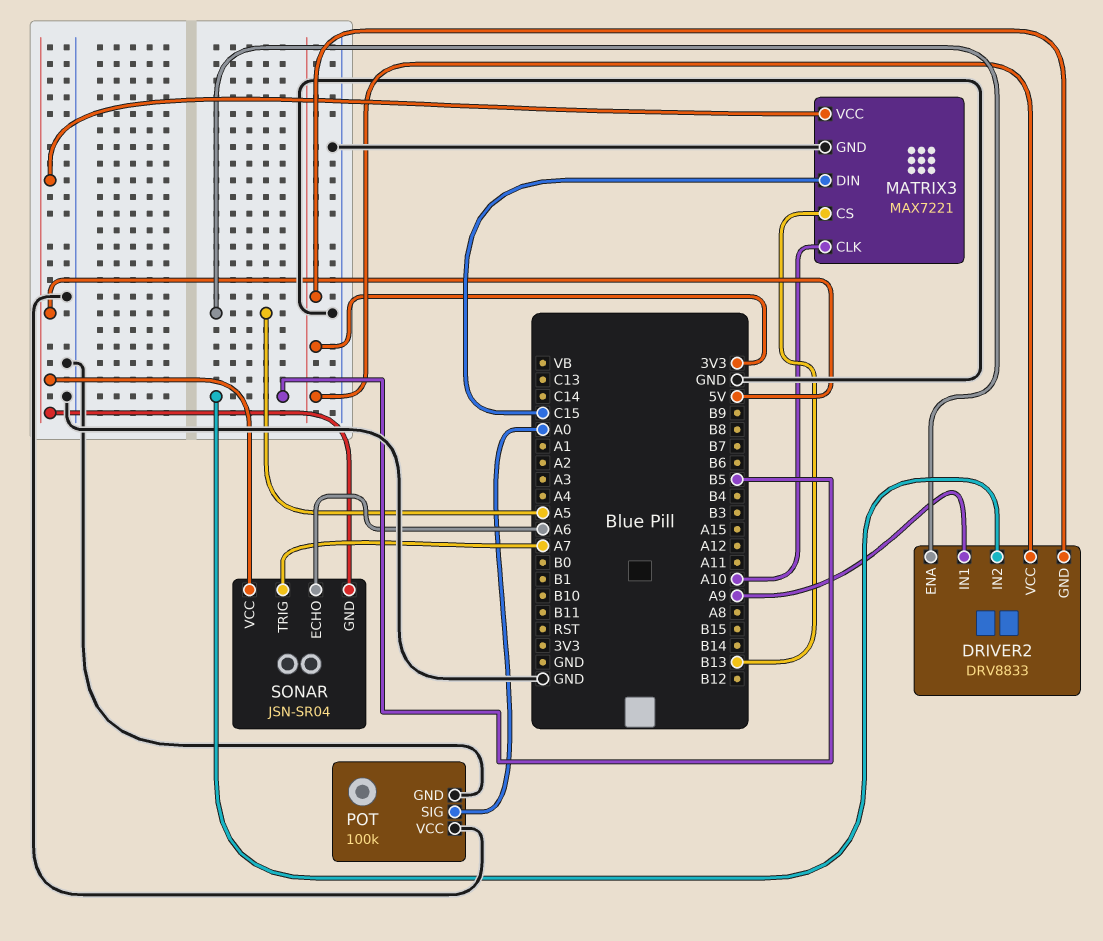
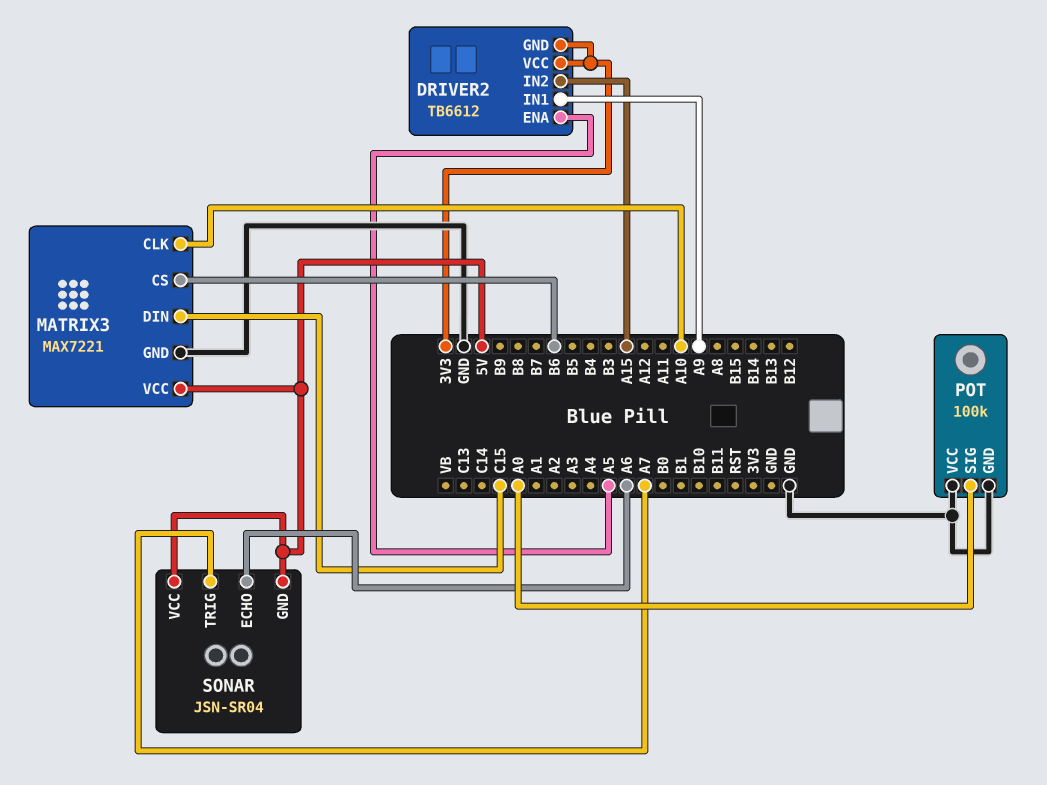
DRIVER2: DRV8833 -> TB6612
DRIVER2 pin IN2: B5 -> A15
MATRIX3 pin CS: B13 -> B6

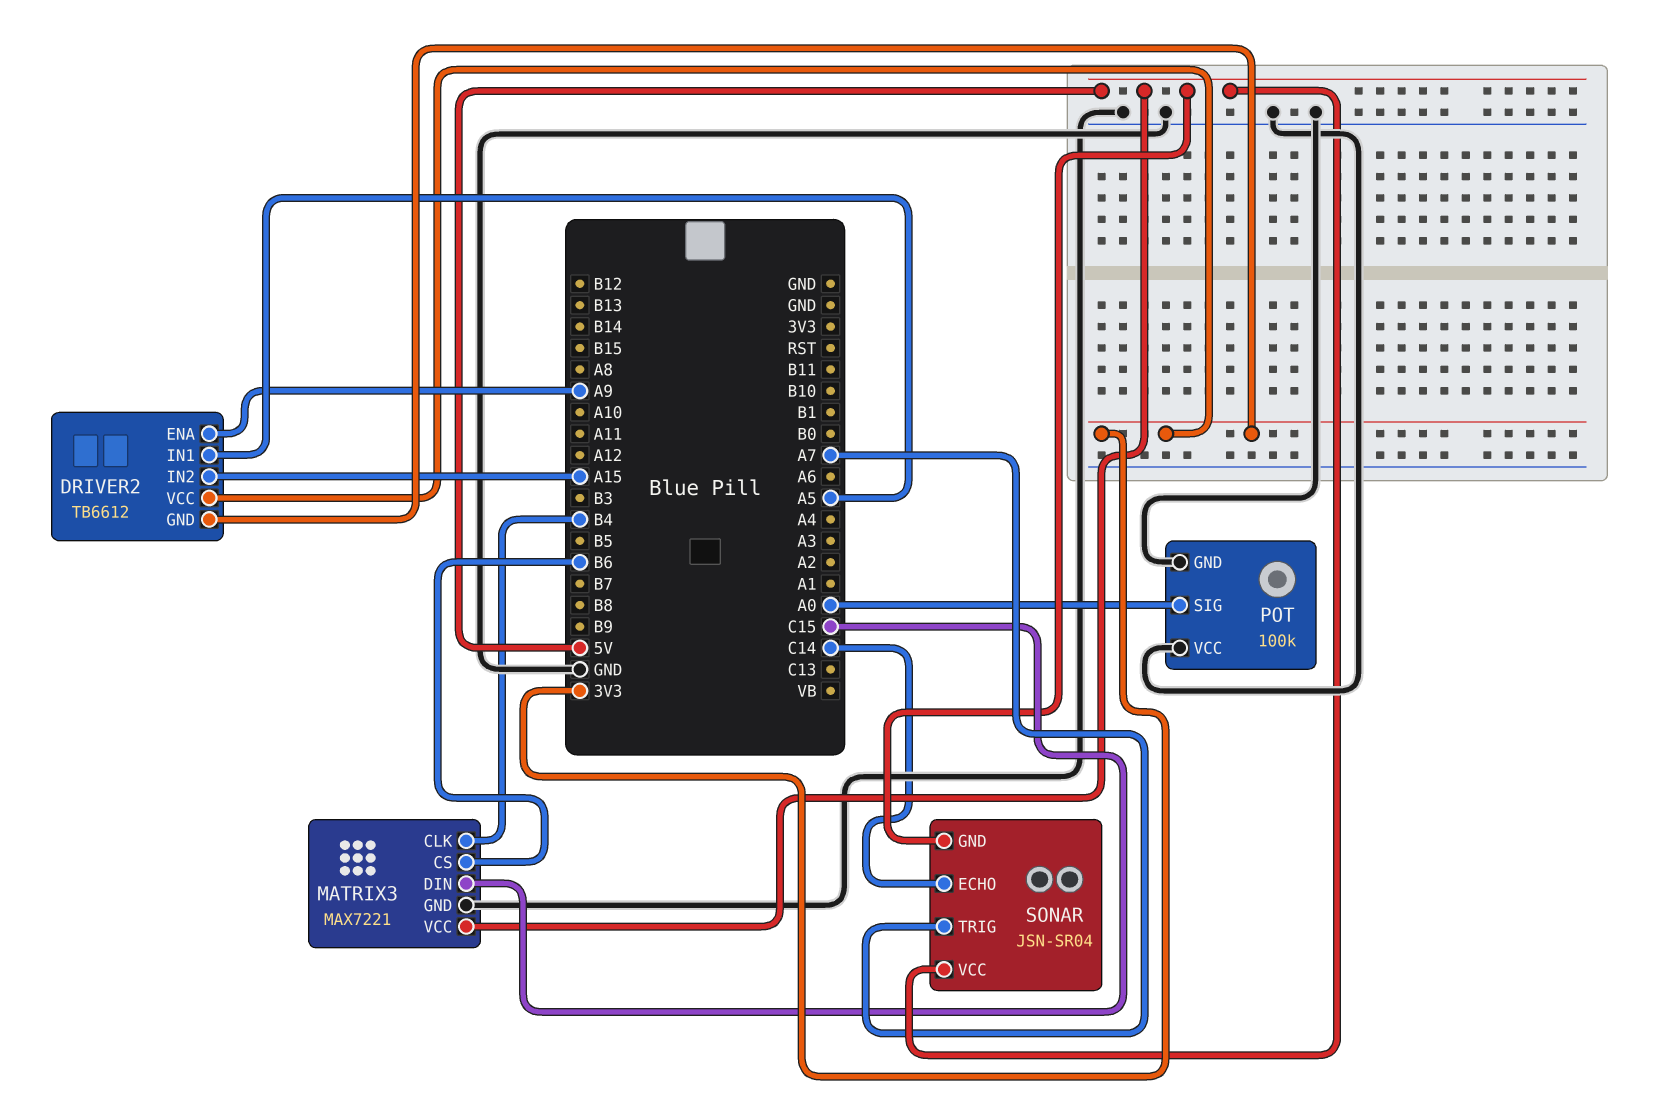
DRIVER2 pin ENA: A5 -> A9
DRIVER2 pin IN1: A9 -> A5
MATRIX3 pin CLK: A10 -> B4
SONAR pin ECHO: A6 -> C14

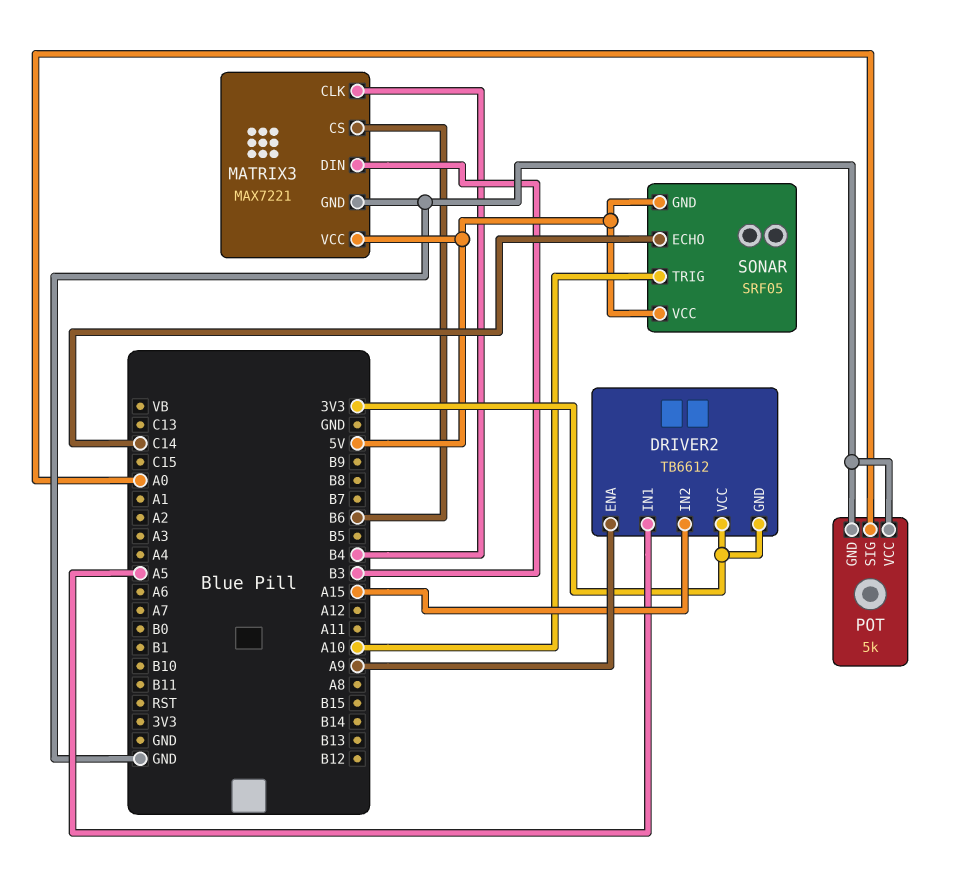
MATRIX3 pin DIN: C15 -> B3
POT: 100k -> 5k
SONAR: JSN-SR04 -> SRF05
SONAR pin TRIG: A7 -> A10

